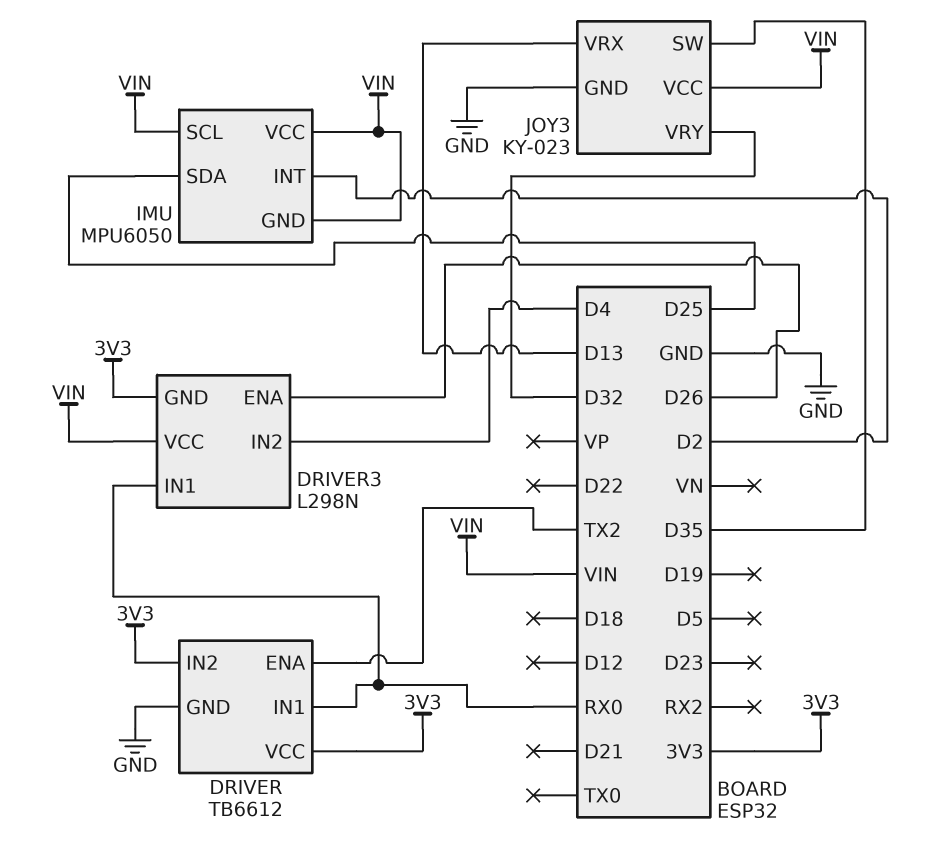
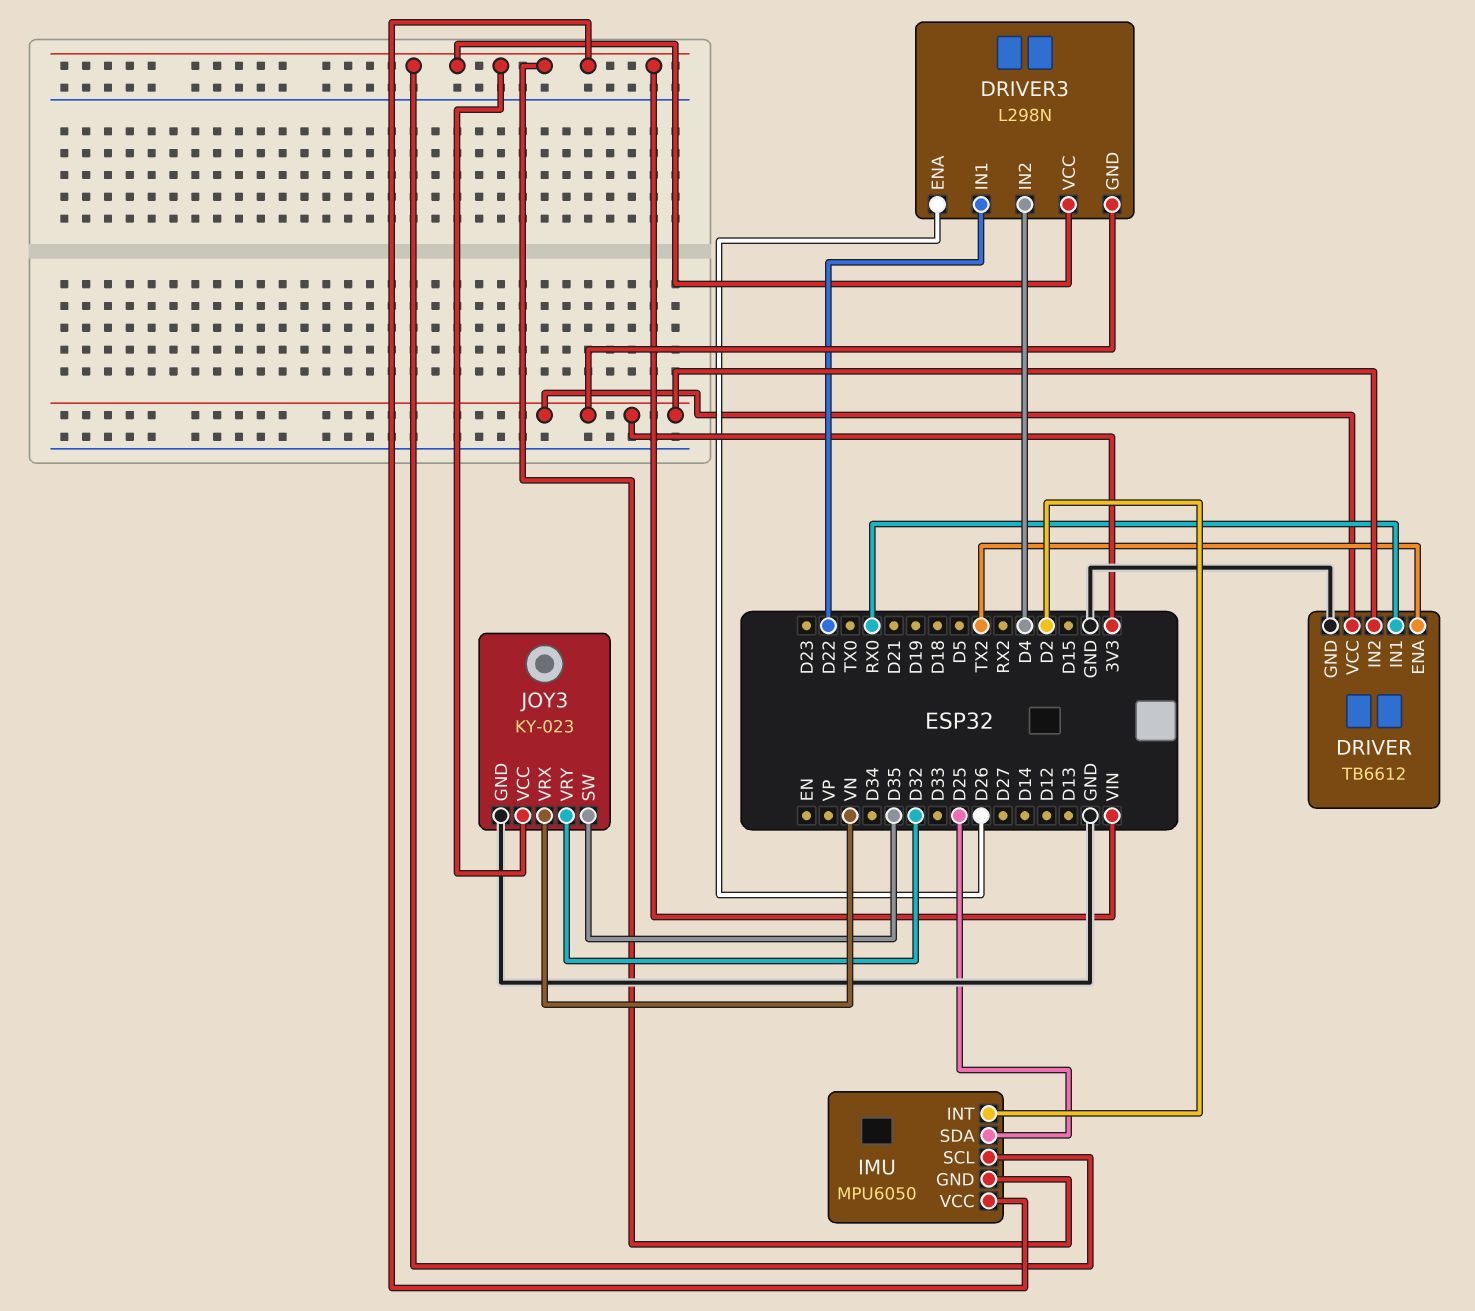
DRIVER3 pin IN1: RX0 -> D22
JOY3 pin VRX: D13 -> VN

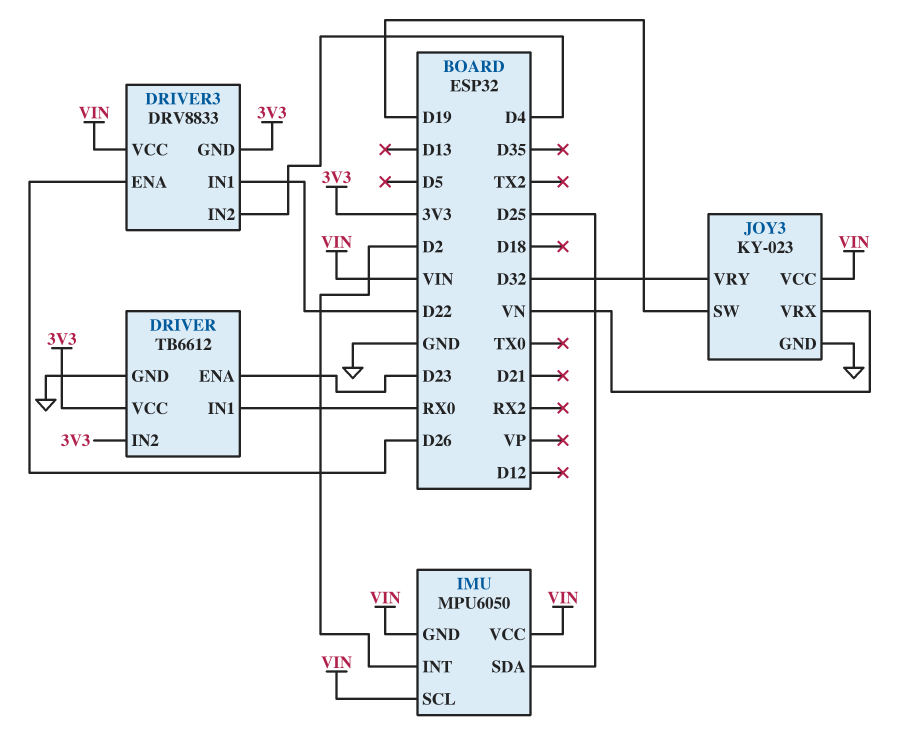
DRIVER pin ENA: TX2 -> D23
DRIVER3: L298N -> DRV8833
JOY3 pin SW: D35 -> D19

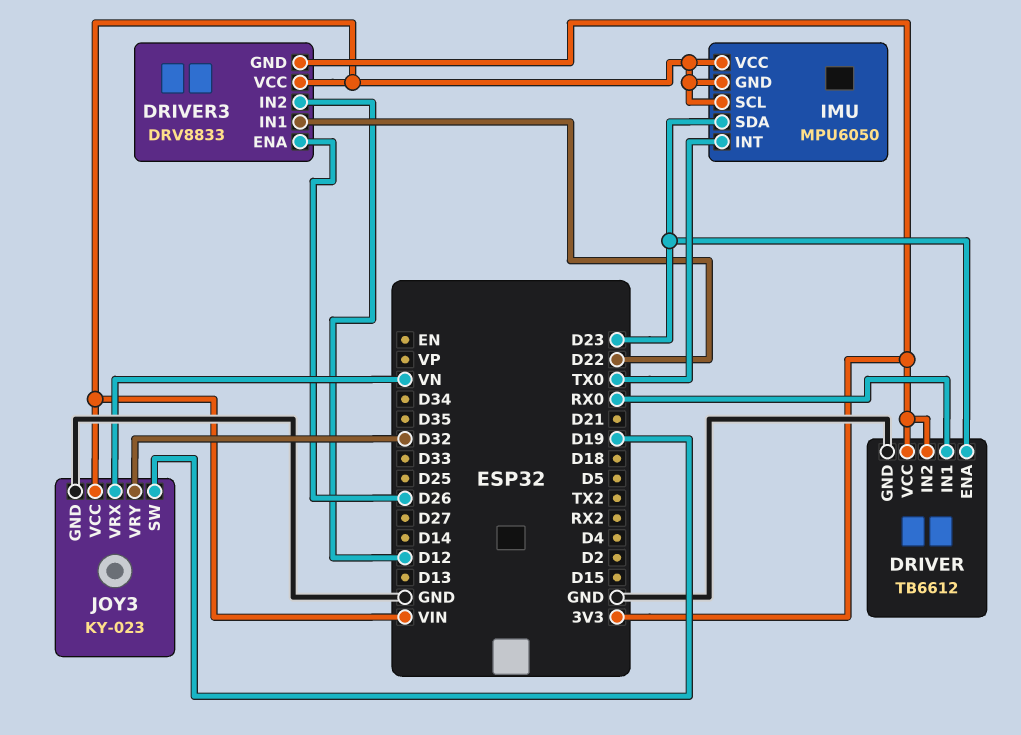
DRIVER3 pin IN2: D4 -> D12
IMU pin INT: D2 -> TX0
IMU pin SDA: D25 -> D23

